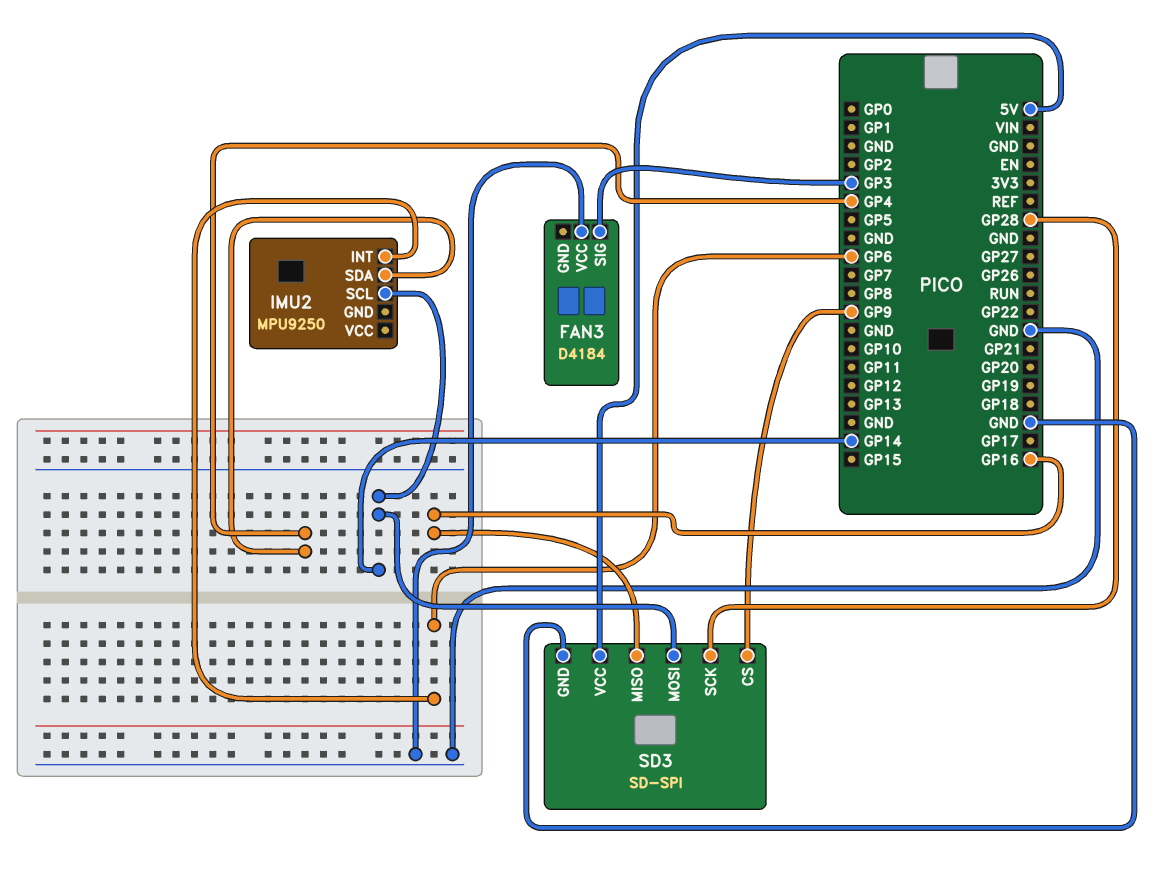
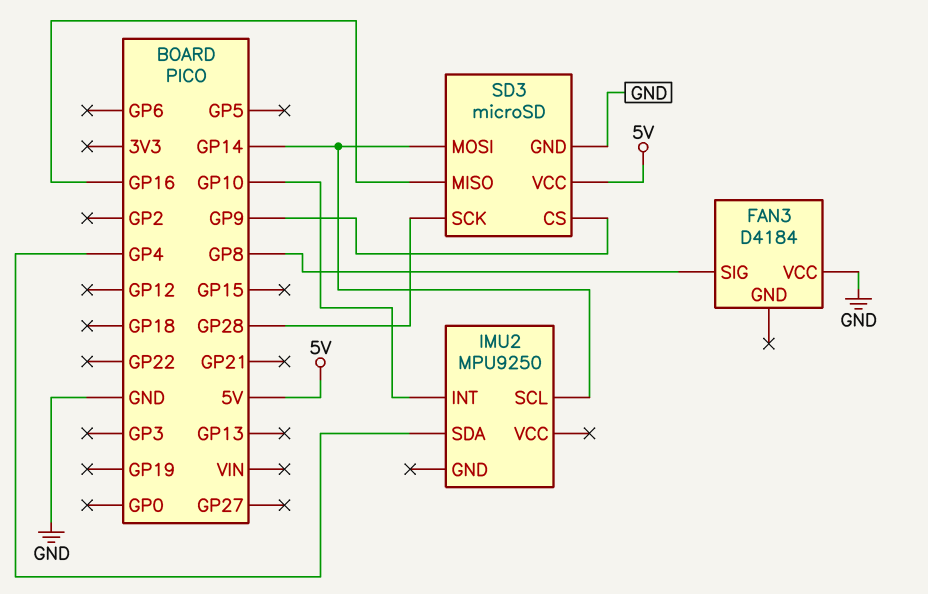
FAN3 pin SIG: GP3 -> GP8
IMU2 pin INT: GP6 -> GP10
SD3: SD-SPI -> microSD

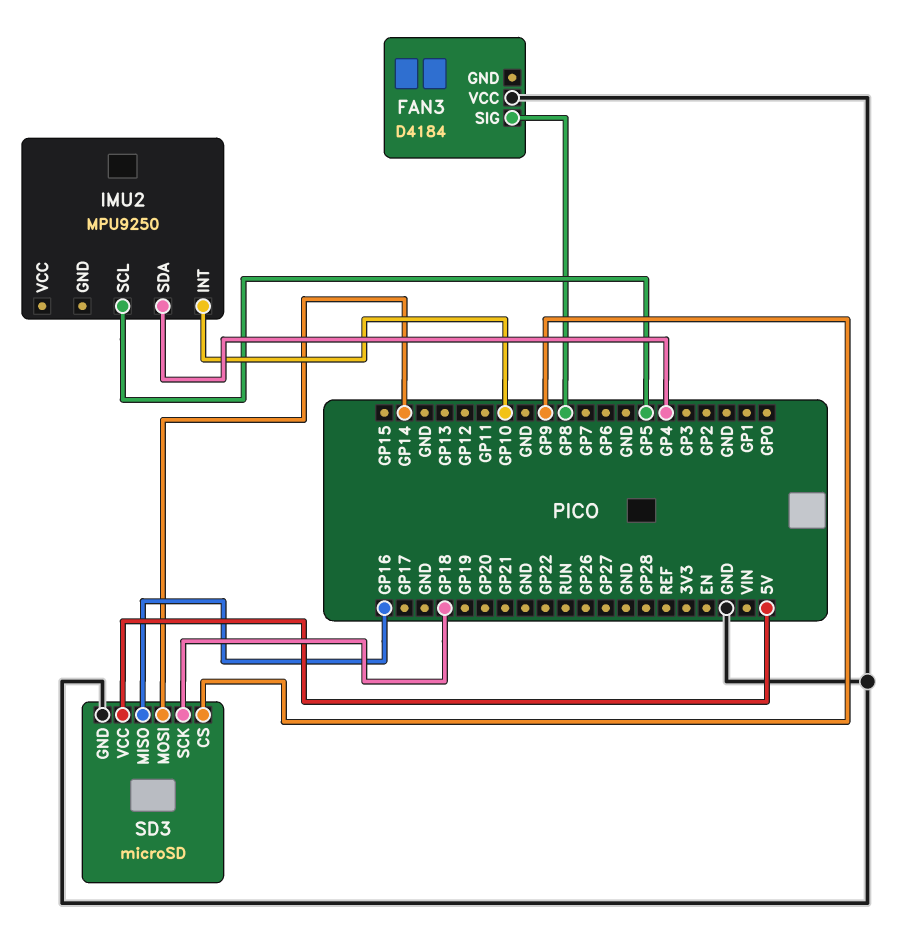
IMU2 pin SCL: GP14 -> GP5
SD3 pin SCK: GP28 -> GP18

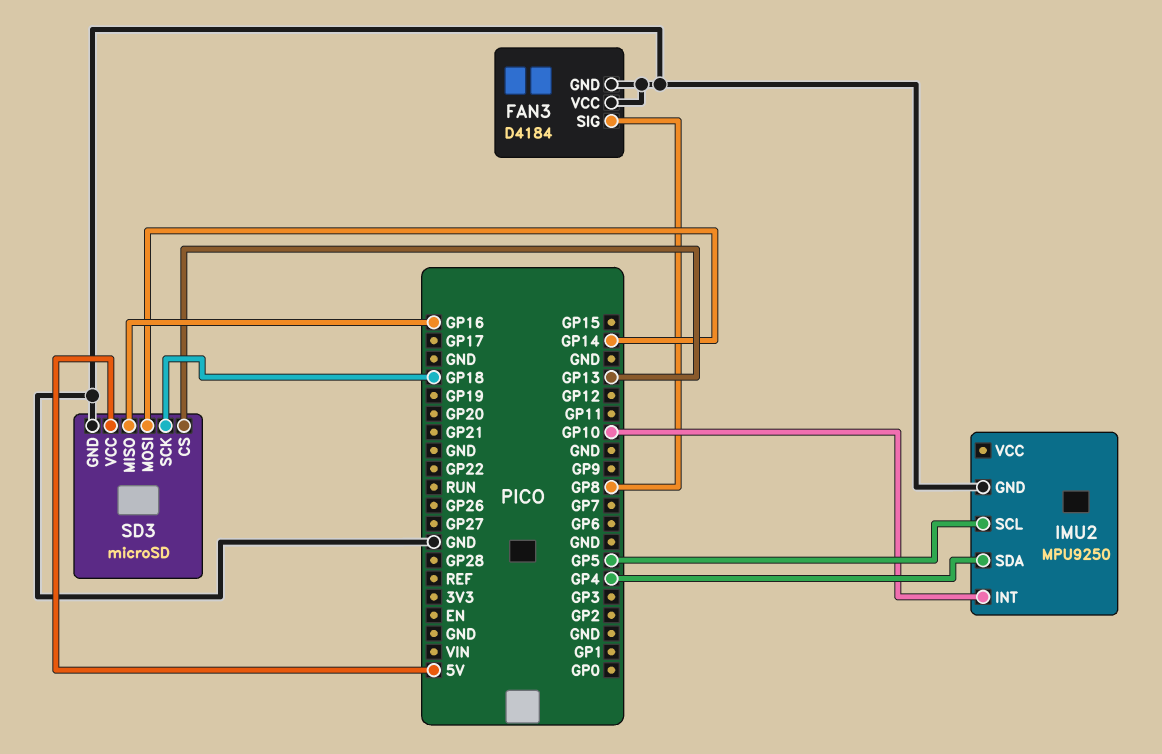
FAN3 pin GND: none -> GND
IMU2 pin GND: none -> GND
SD3 pin CS: GP9 -> GP13

